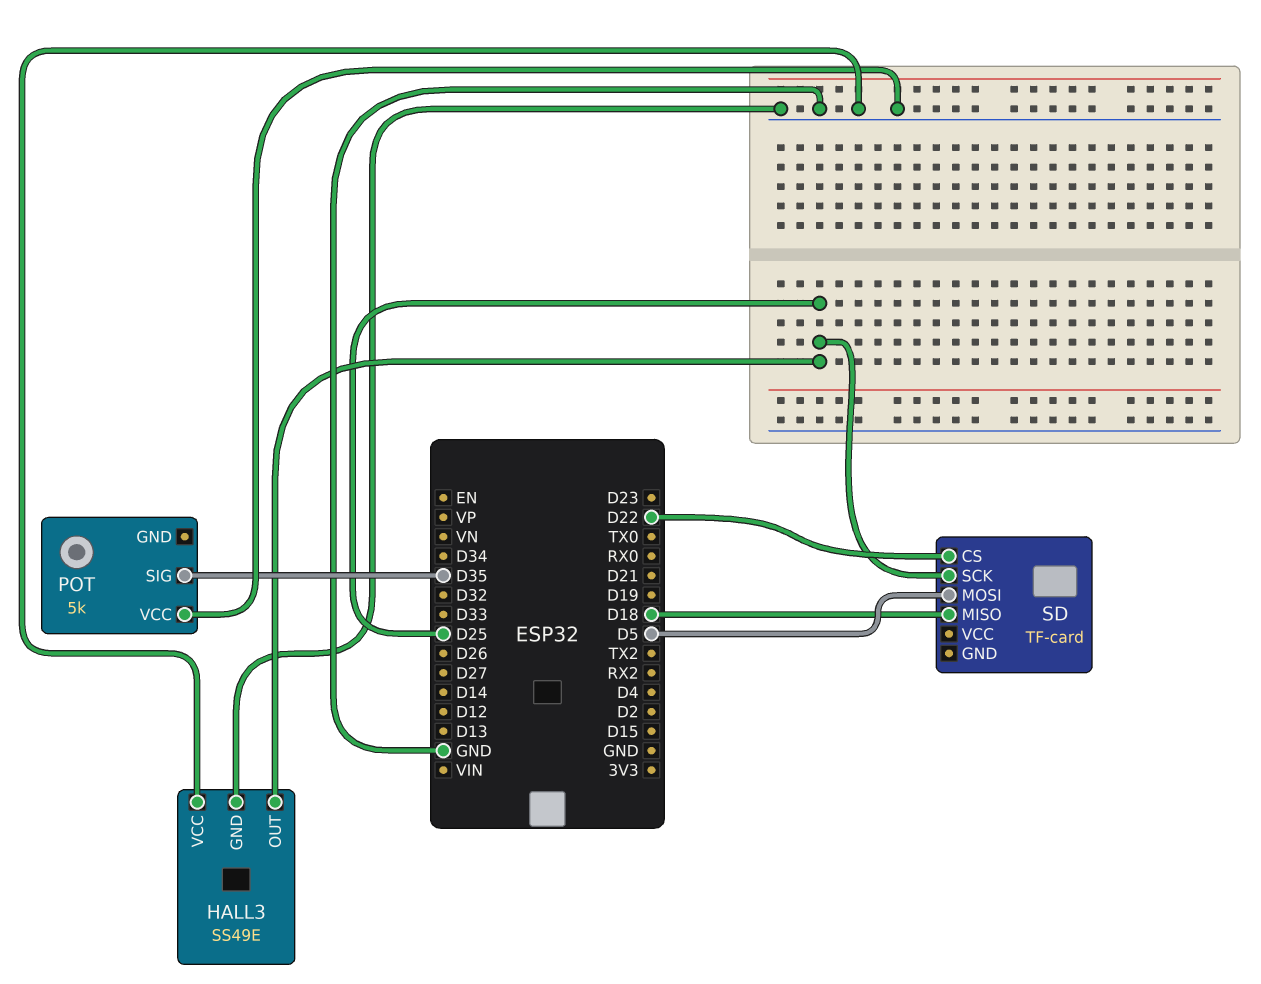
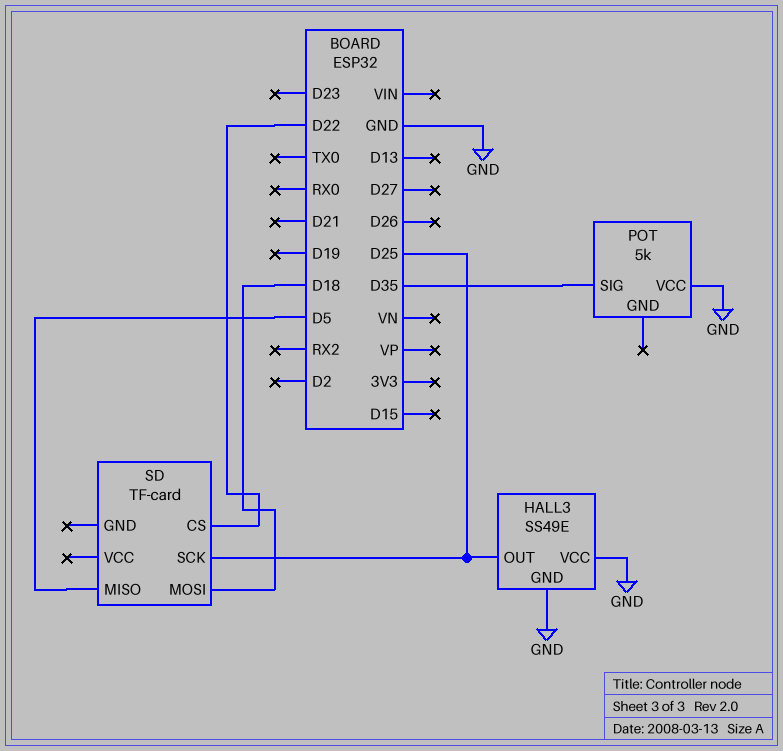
SD pin MISO: D18 -> D5
SD pin MOSI: D5 -> D18

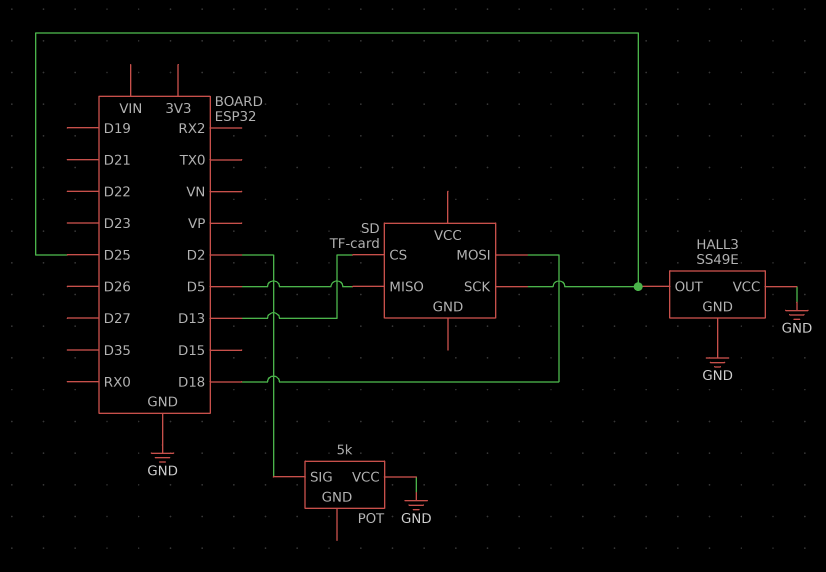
POT pin SIG: D35 -> D2
SD pin CS: D22 -> D13

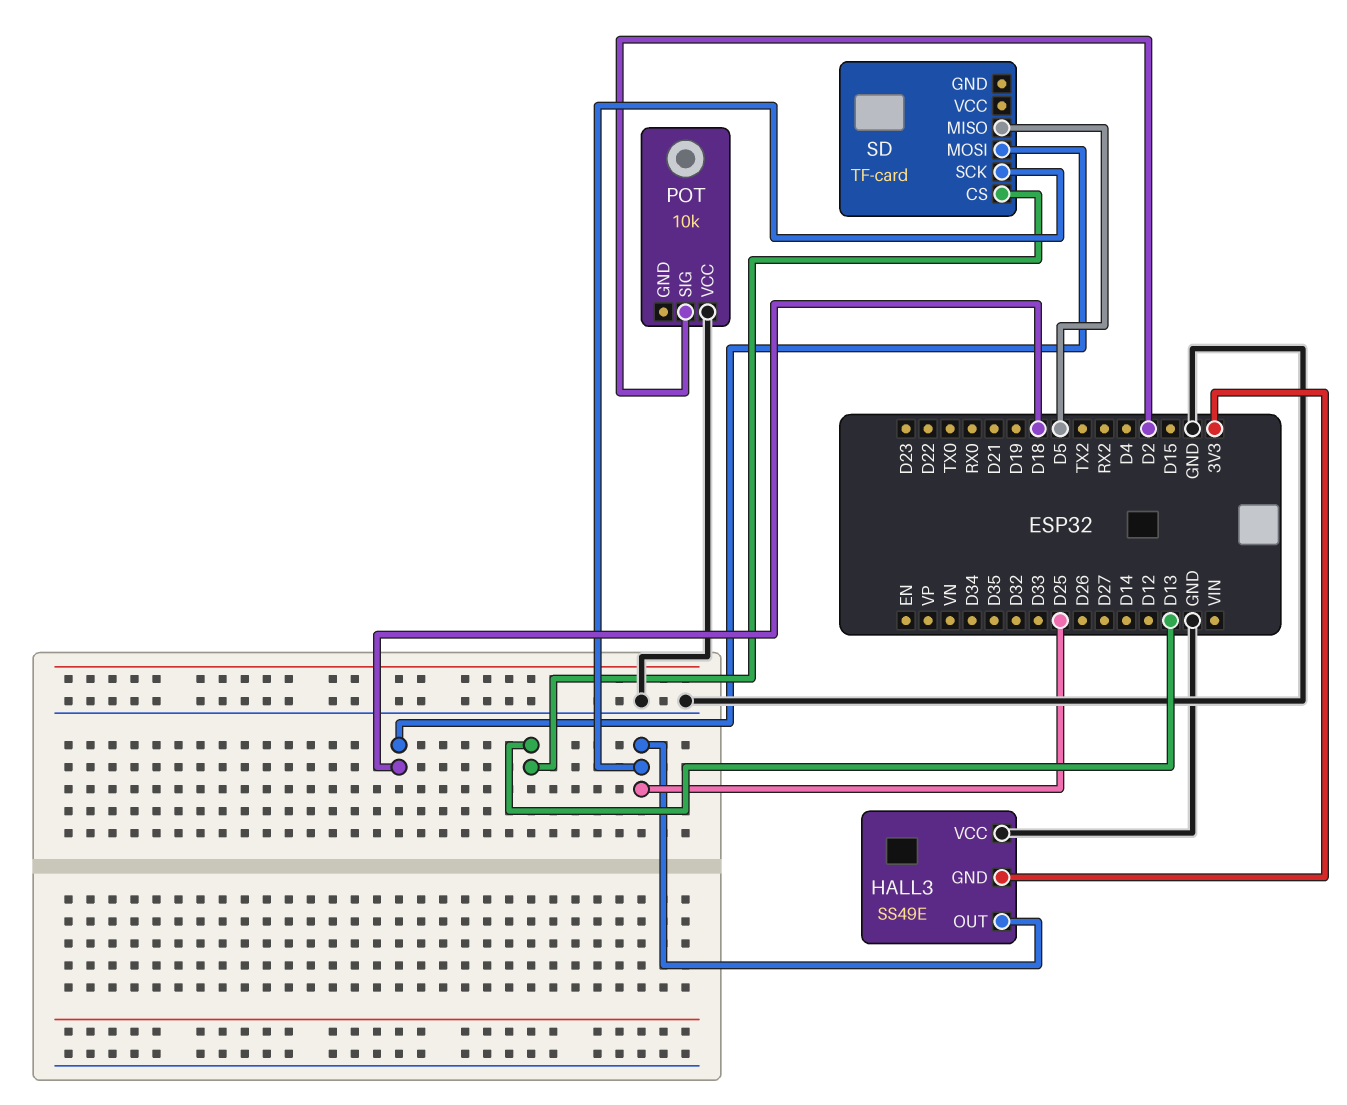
HALL3 pin GND: GND -> 3V3
POT: 5k -> 10k

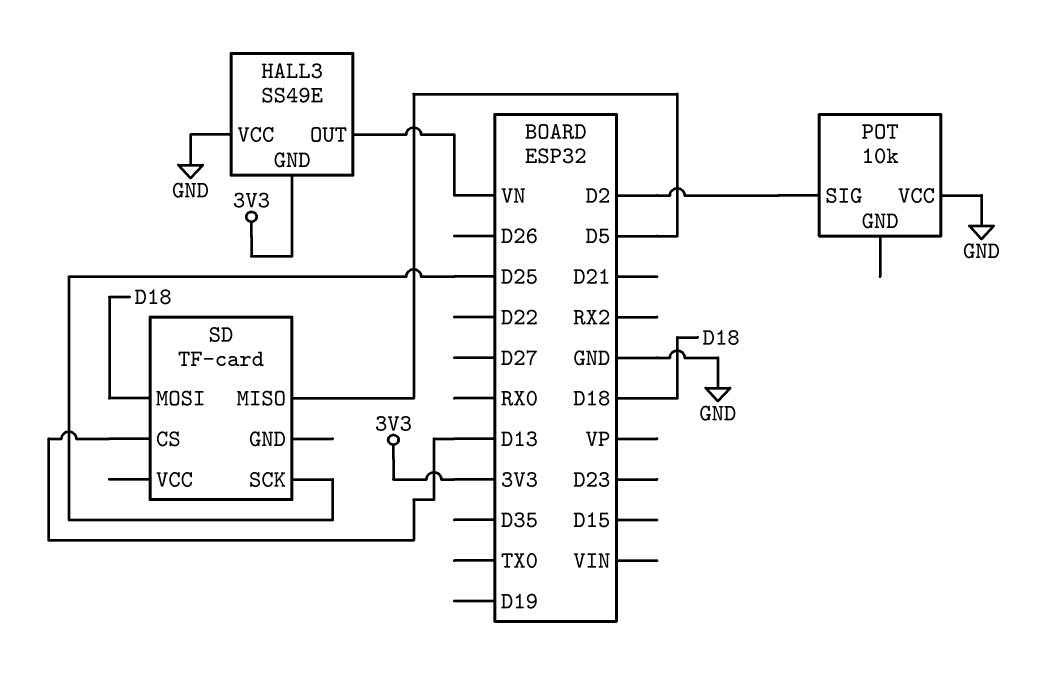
HALL3 pin OUT: D25 -> VN

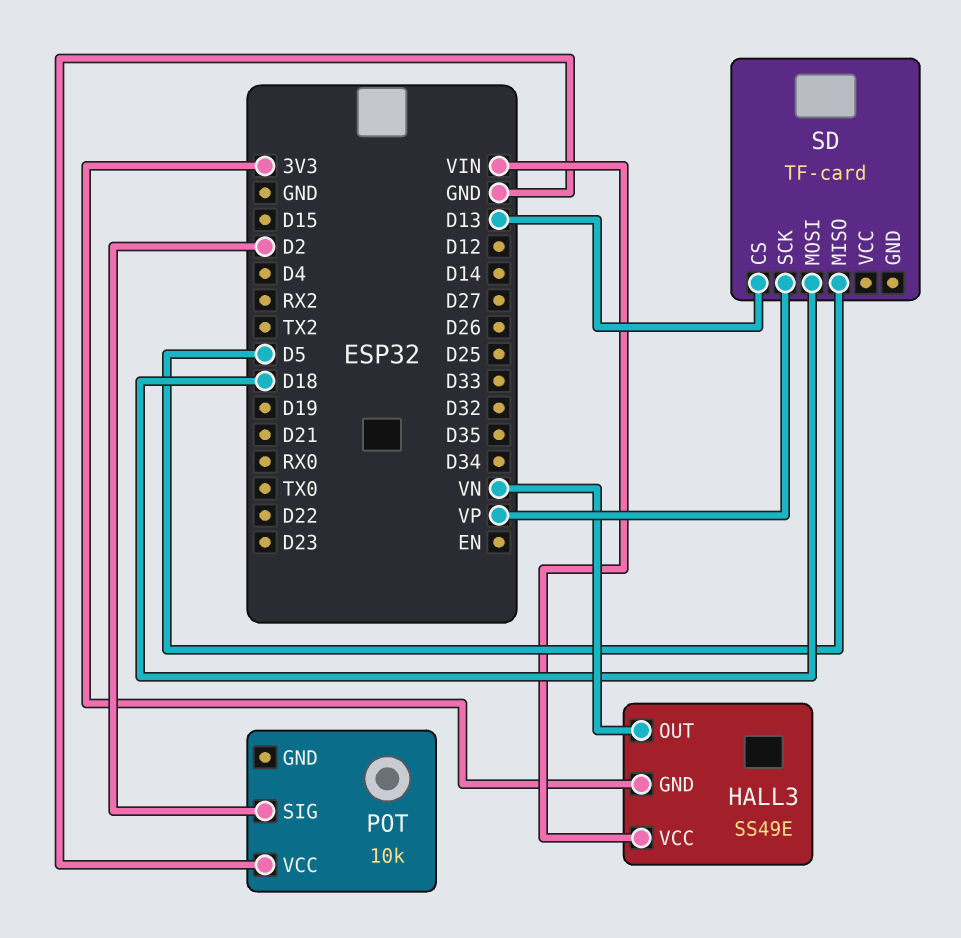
HALL3 pin VCC: GND -> VIN
SD pin SCK: D25 -> VP

